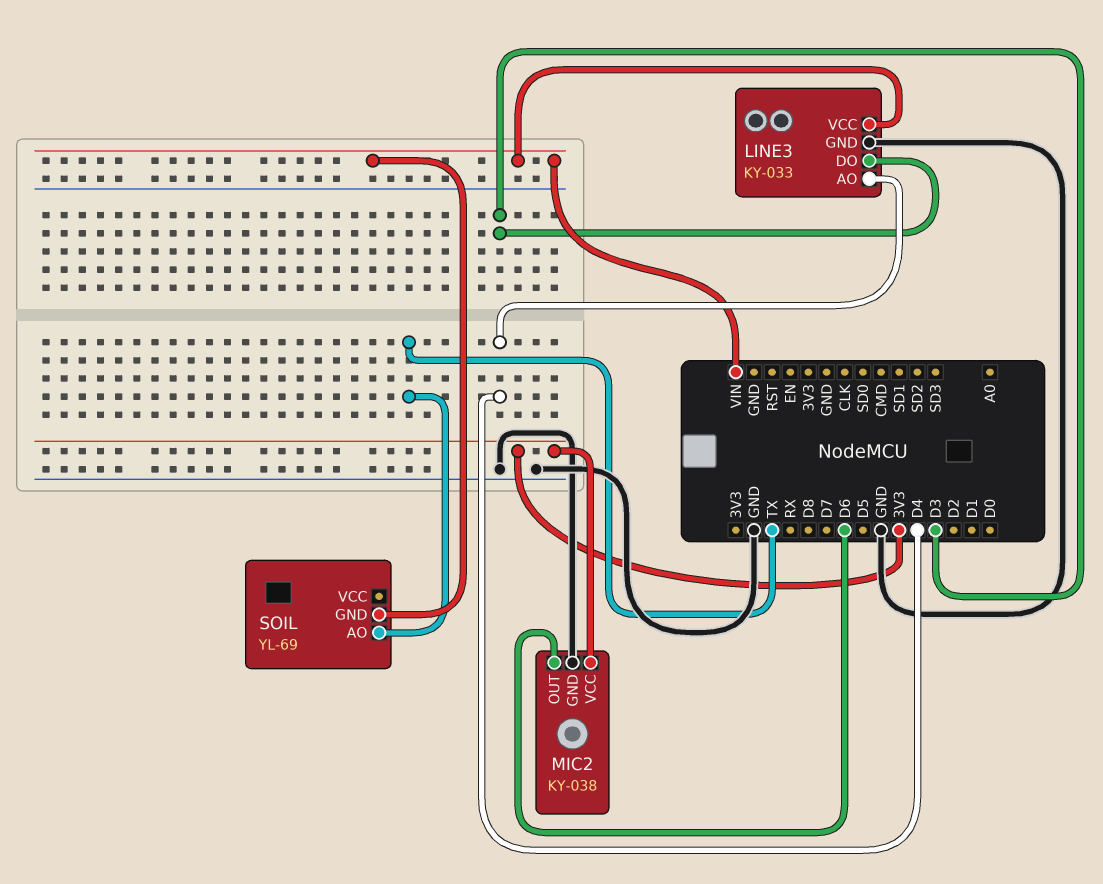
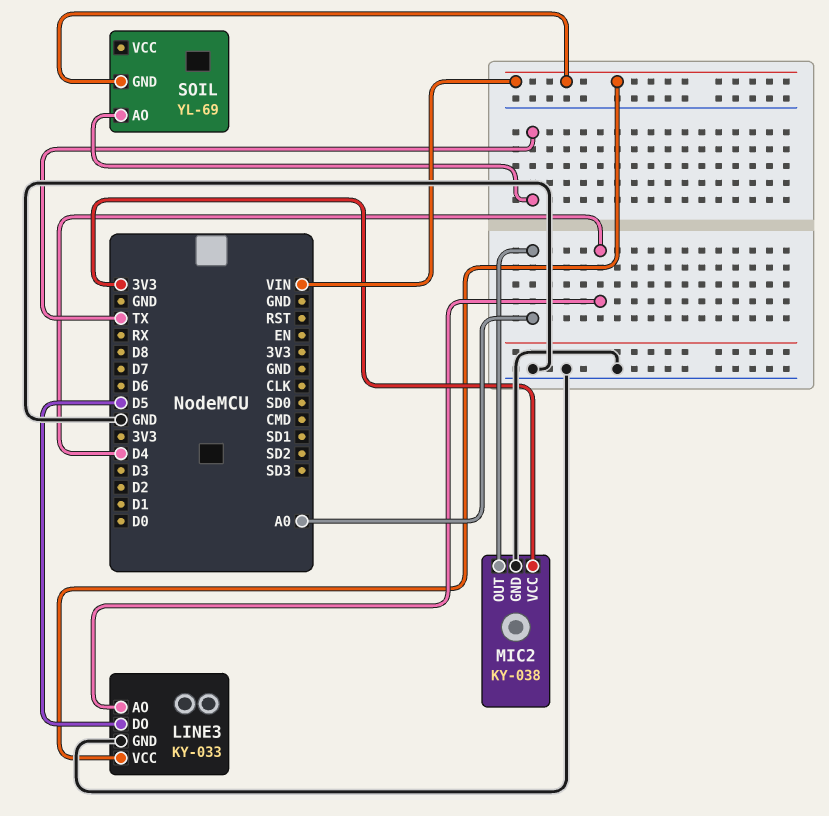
LINE3 pin DO: D3 -> D5
MIC2 pin OUT: D6 -> A0

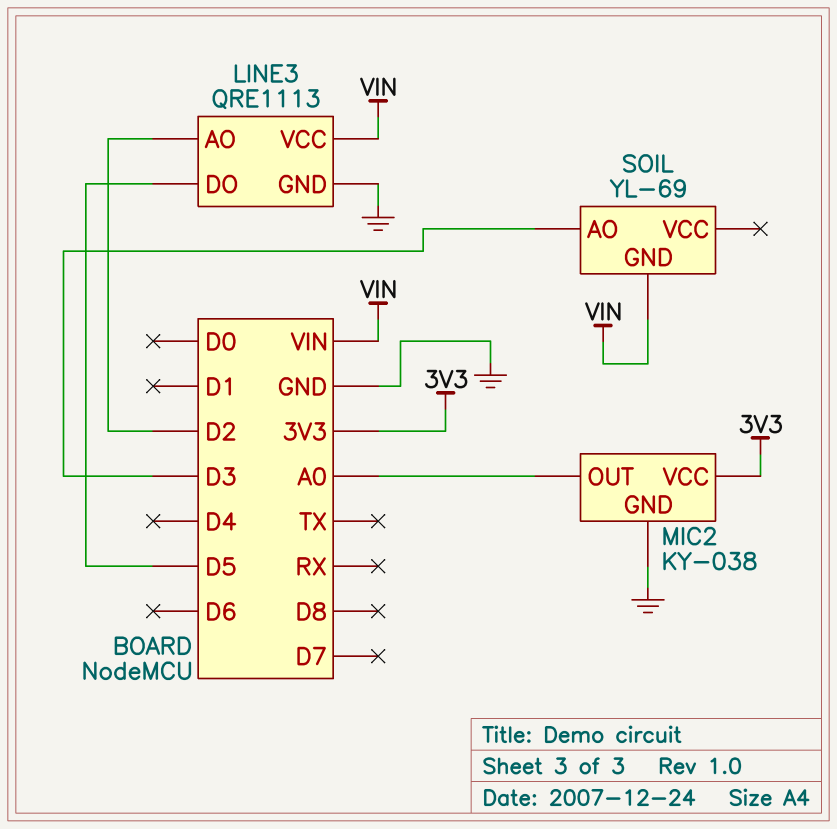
LINE3: KY-033 -> QRE1113
LINE3 pin AO: D4 -> D2
SOIL pin AO: TX -> D3

